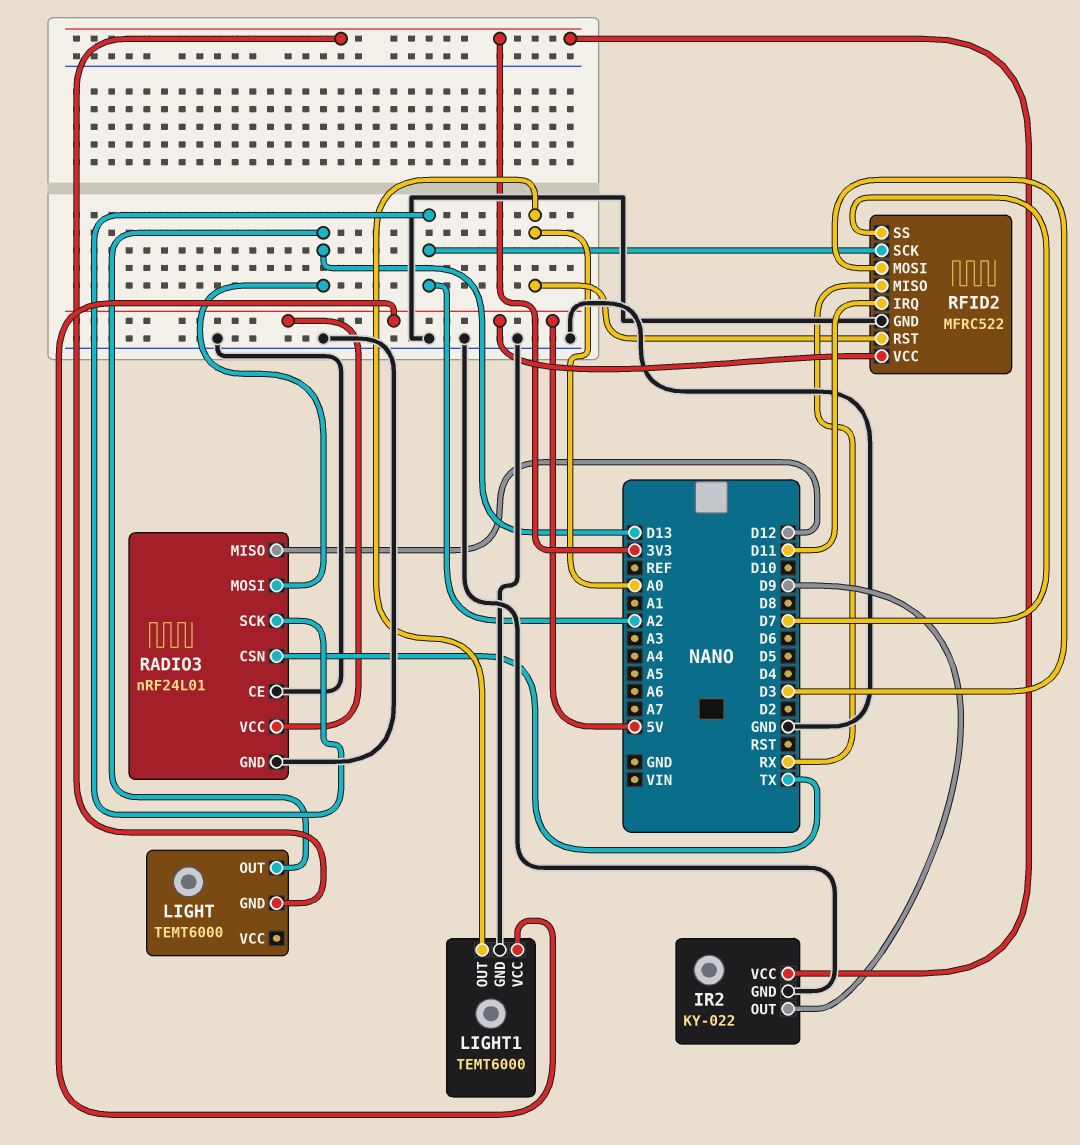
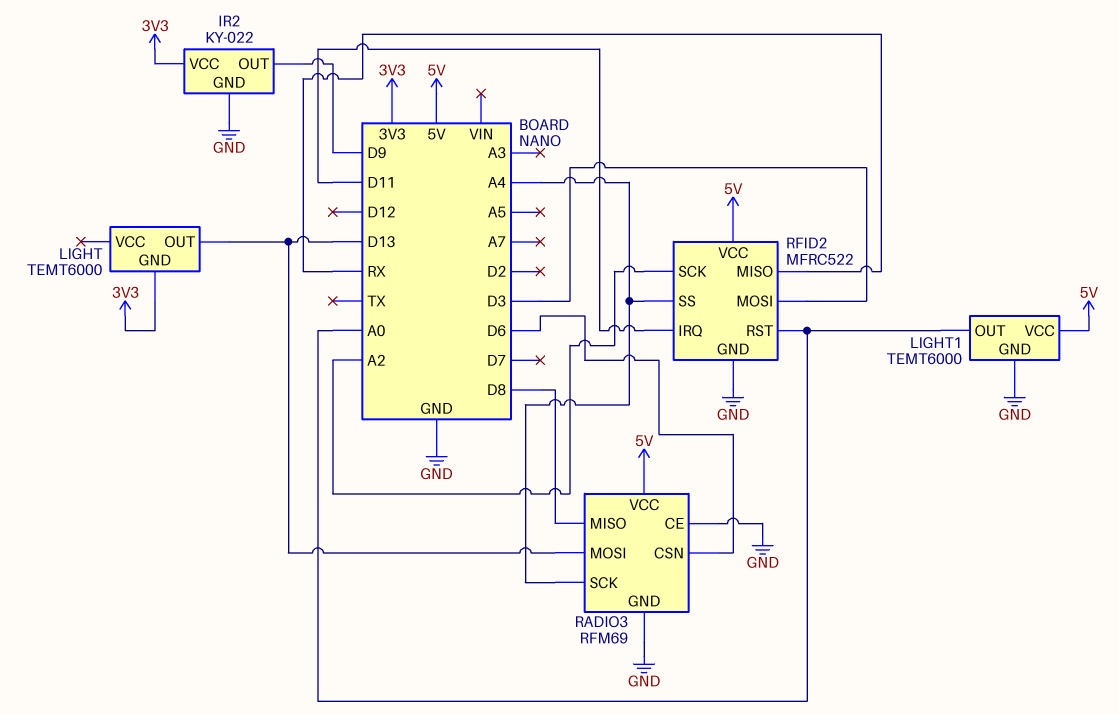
RADIO3: nRF24L01 -> RFM69
RADIO3 pin CSN: TX -> D6
RADIO3 pin MISO: D12 -> D8
RADIO3 pin SCK: A2 -> A4
RFID2 pin SS: D7 -> A4

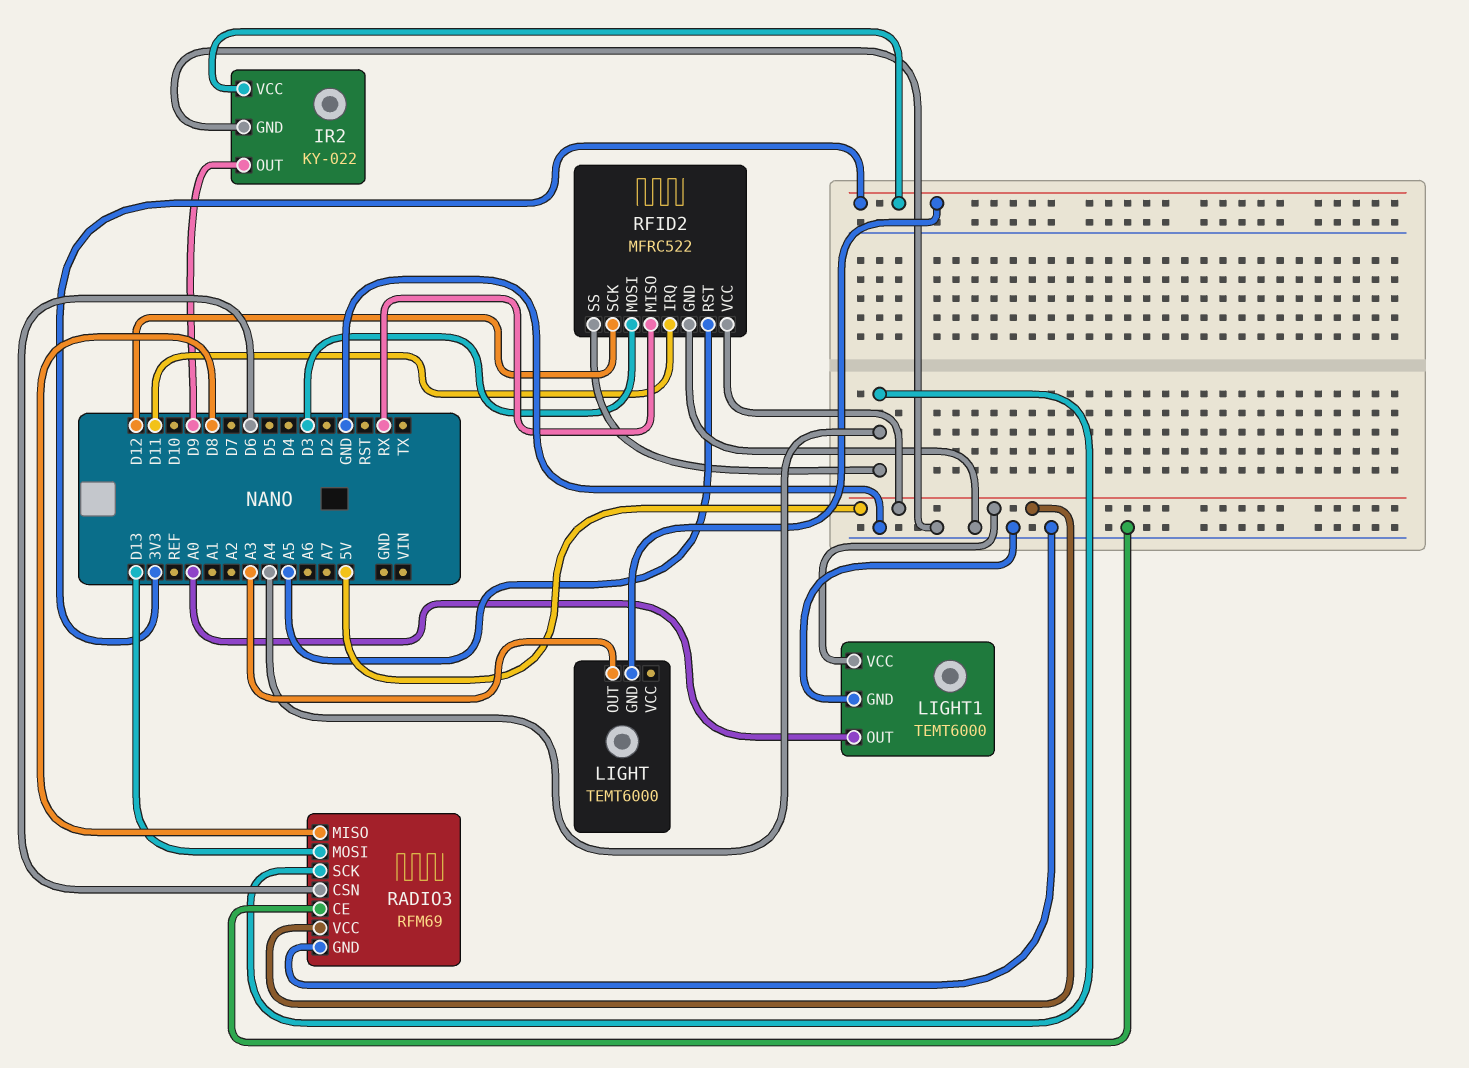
LIGHT pin OUT: D13 -> A3
RFID2 pin RST: A0 -> A5
RFID2 pin SCK: A2 -> D12

